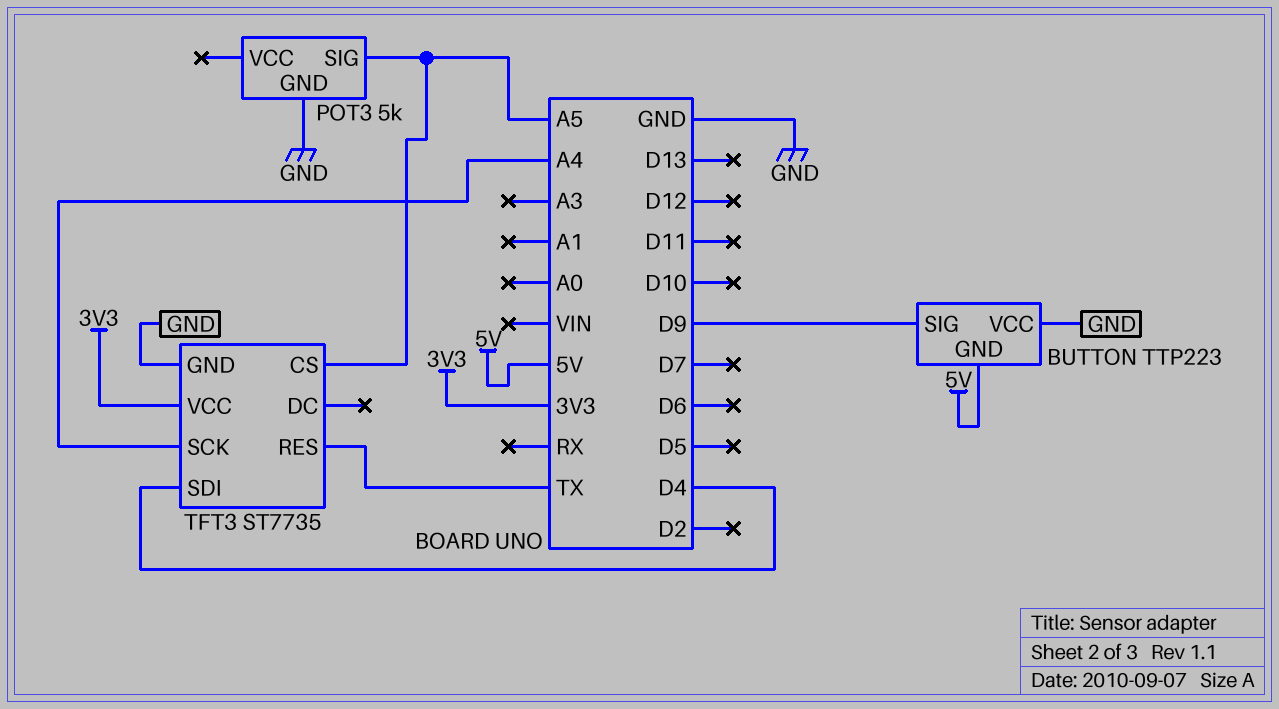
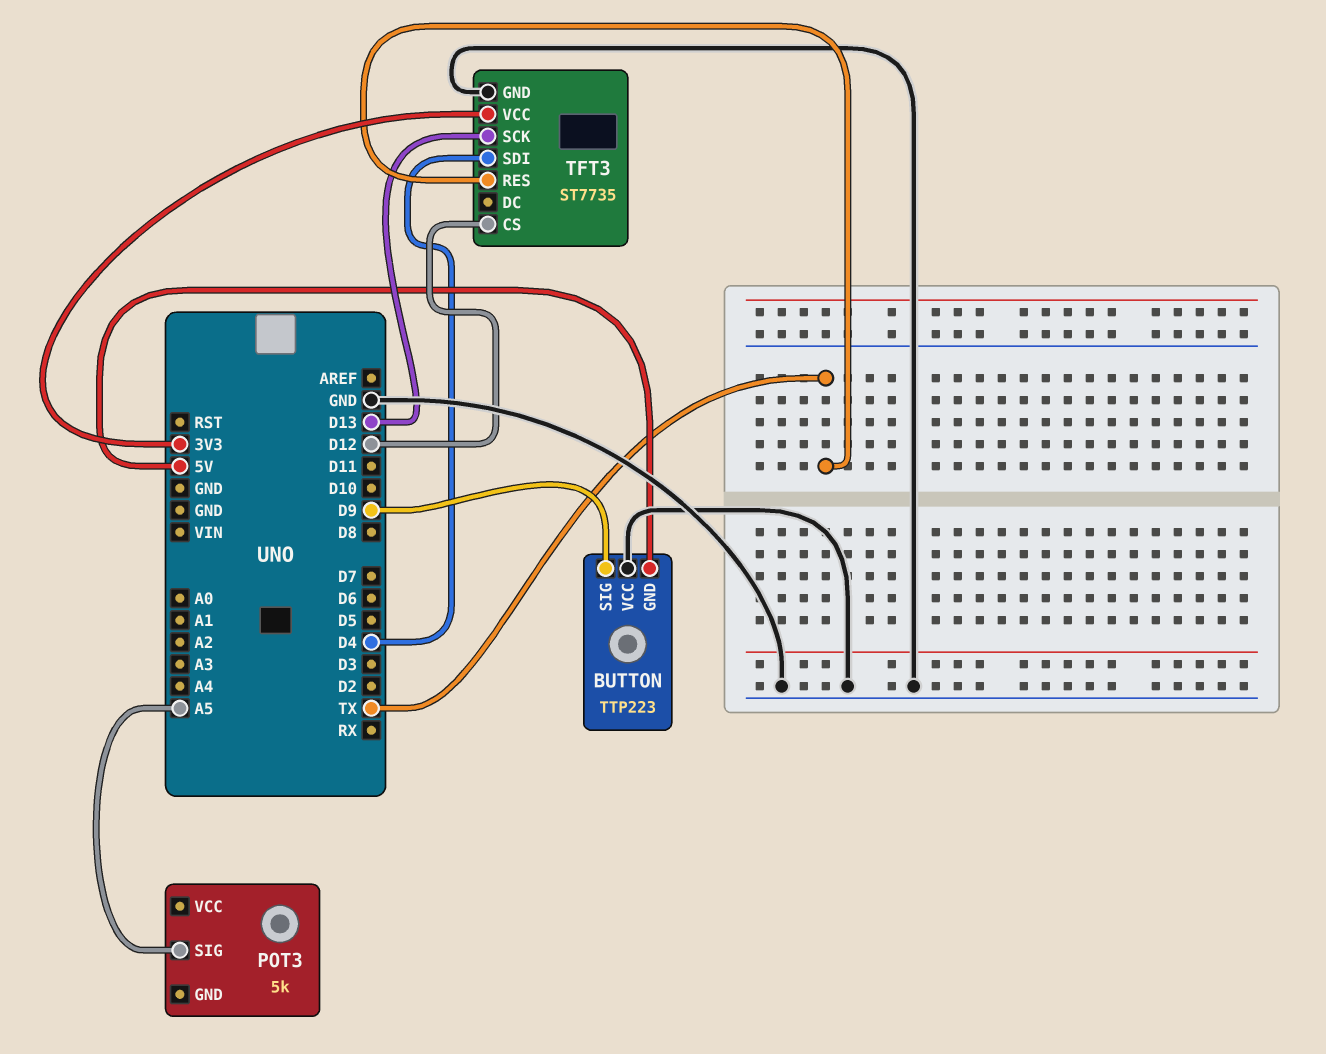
POT3 pin GND: GND -> none
TFT3 pin CS: A5 -> D12
TFT3 pin SCK: A4 -> D13

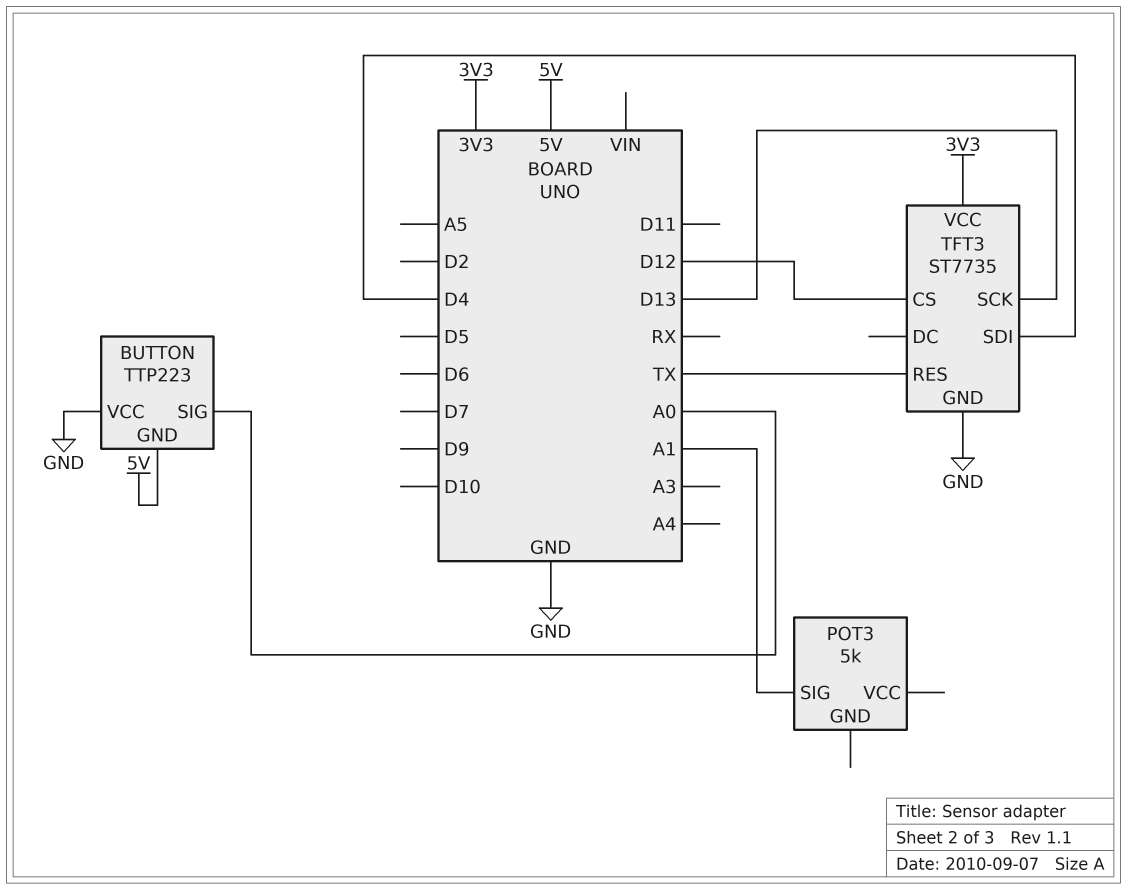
BUTTON pin SIG: D9 -> A0
POT3 pin SIG: A5 -> A1

